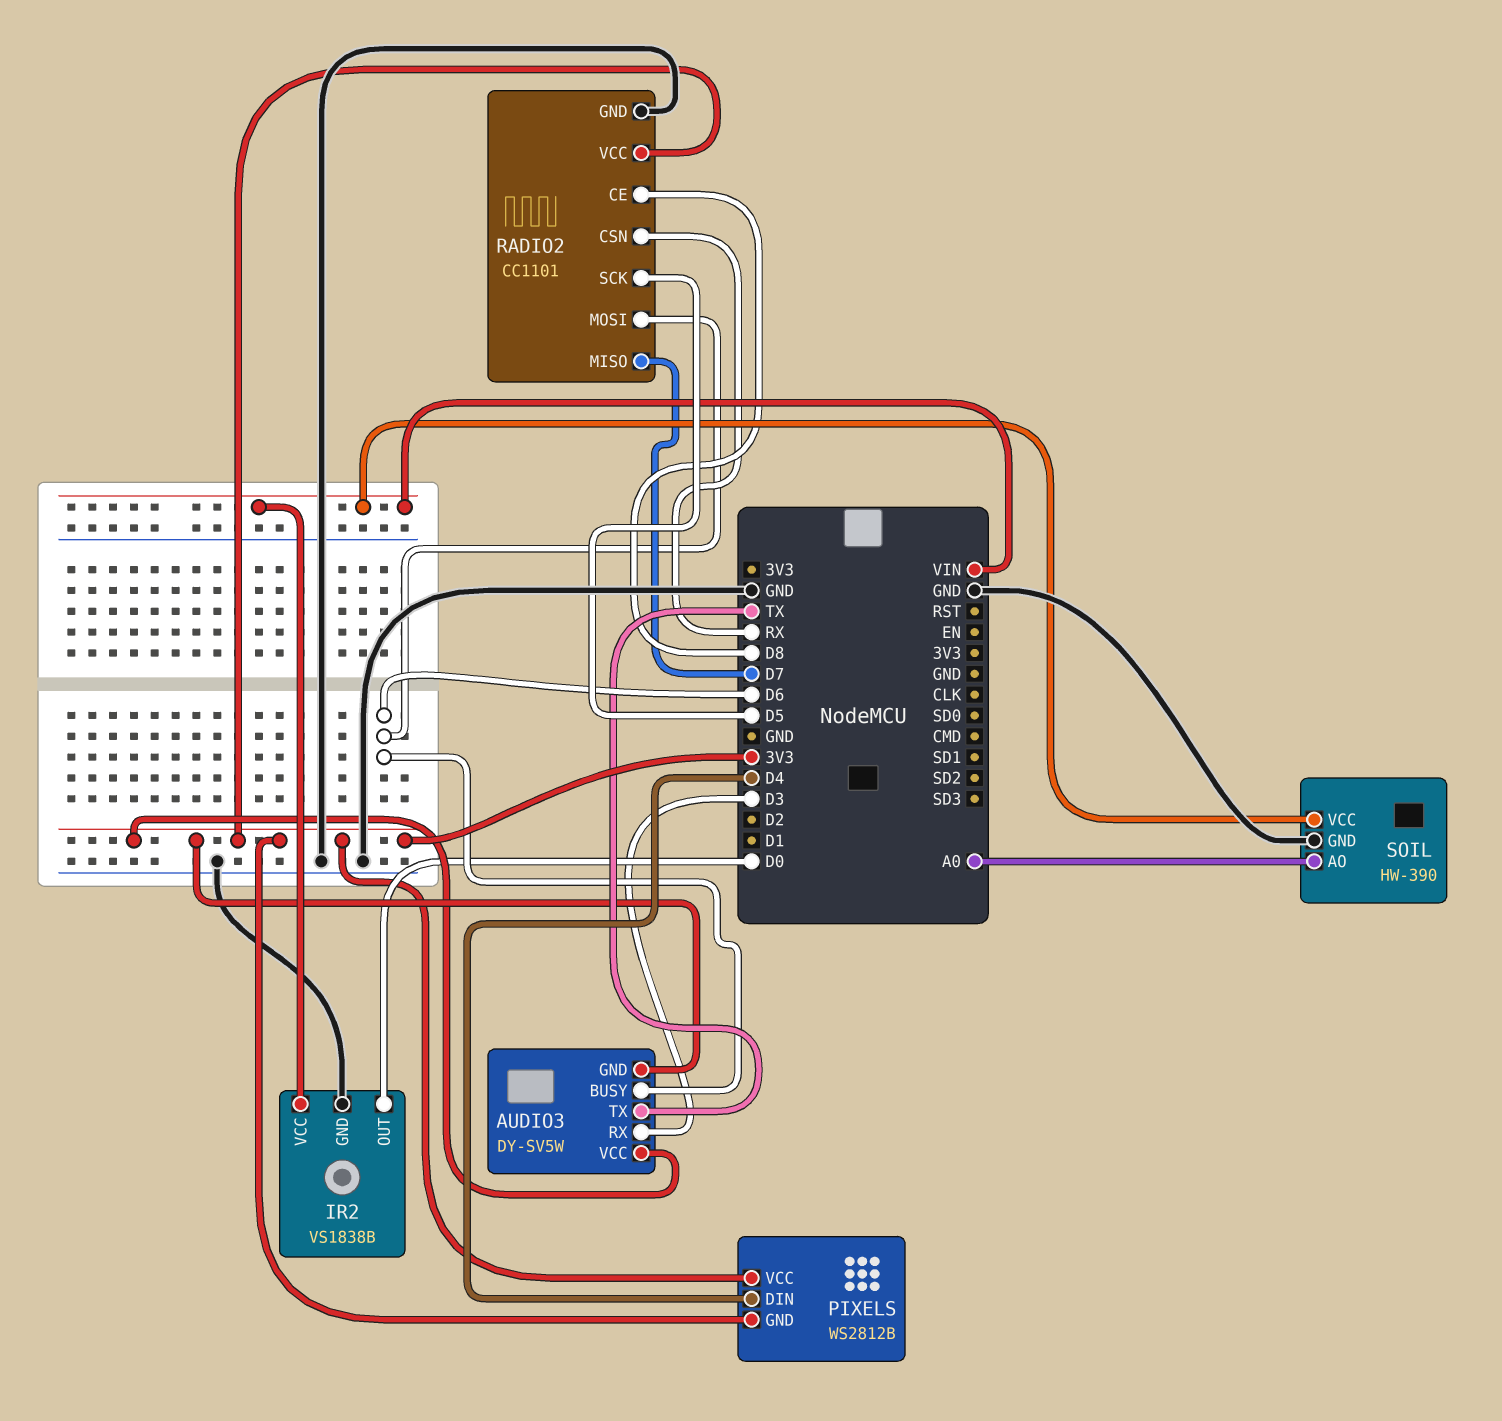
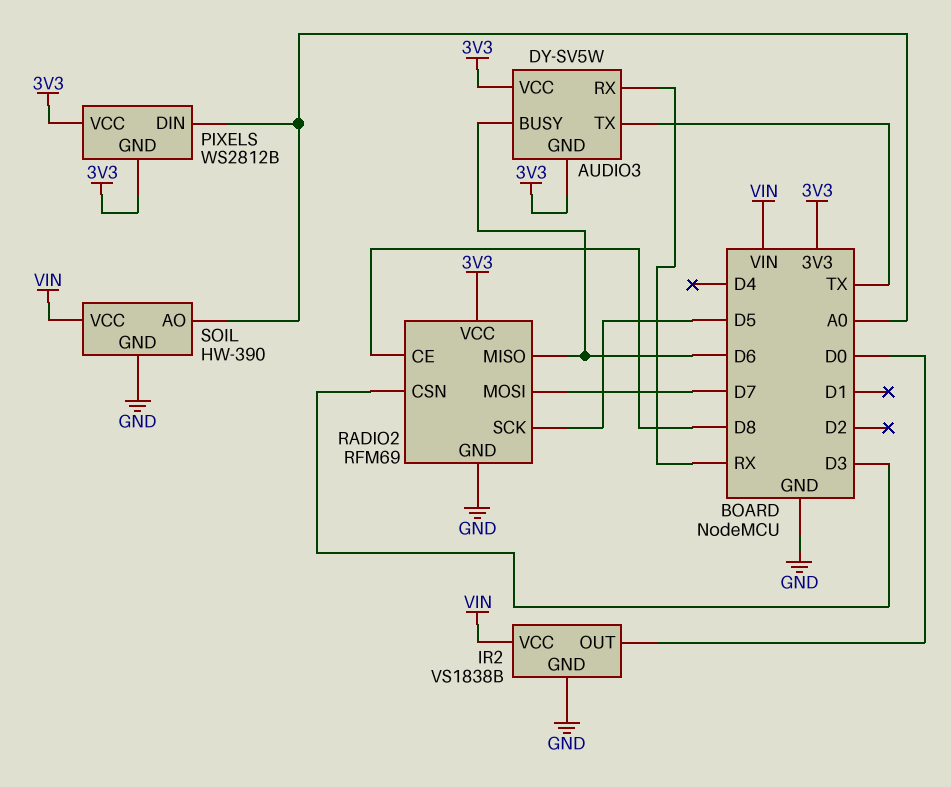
AUDIO3 pin RX: D3 -> RX
PIXELS pin DIN: D4 -> A0
RADIO2: CC1101 -> RFM69
RADIO2 pin CSN: RX -> D3
RADIO2 pin MISO: D7 -> D6
RADIO2 pin MOSI: D6 -> D7

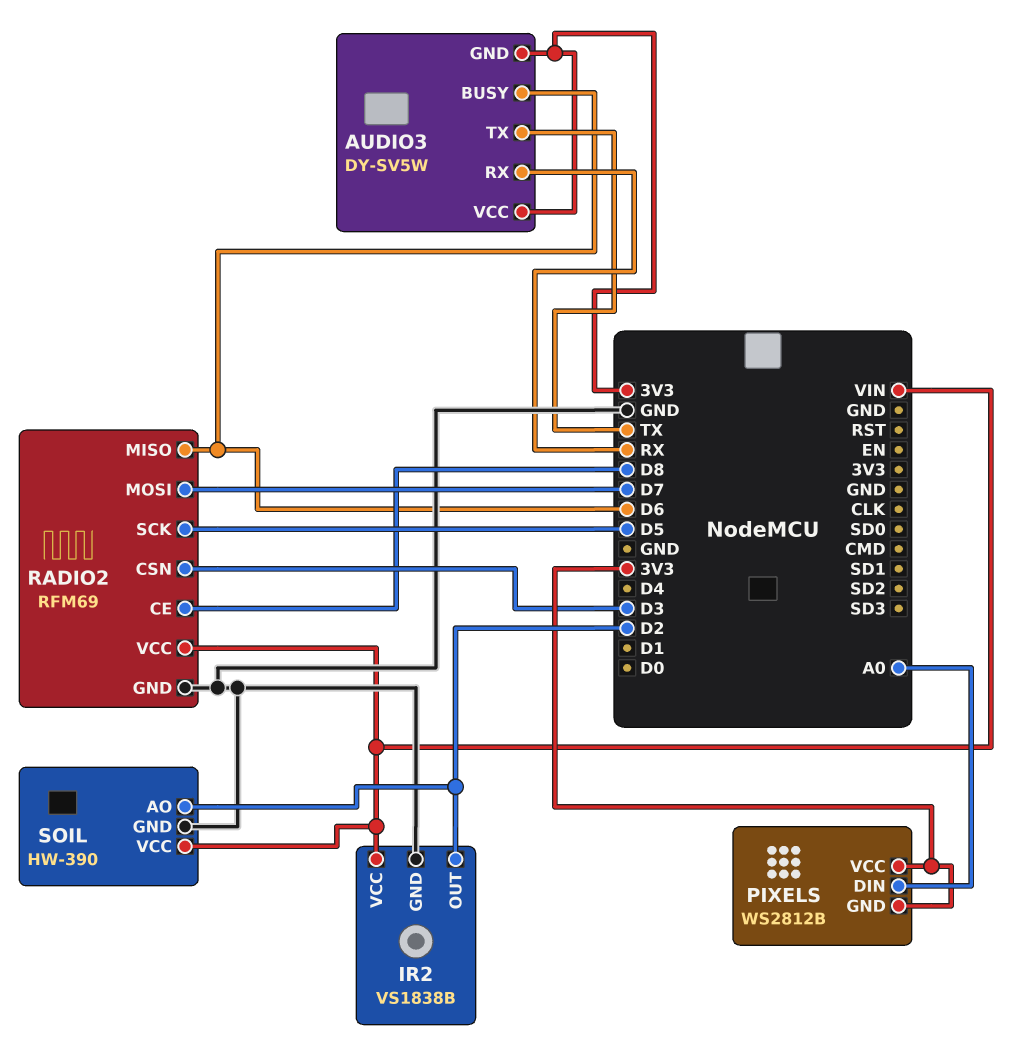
IR2 pin OUT: D0 -> D2
RADIO2 pin VCC: 3V3 -> VIN
SOIL pin AO: A0 -> D2

